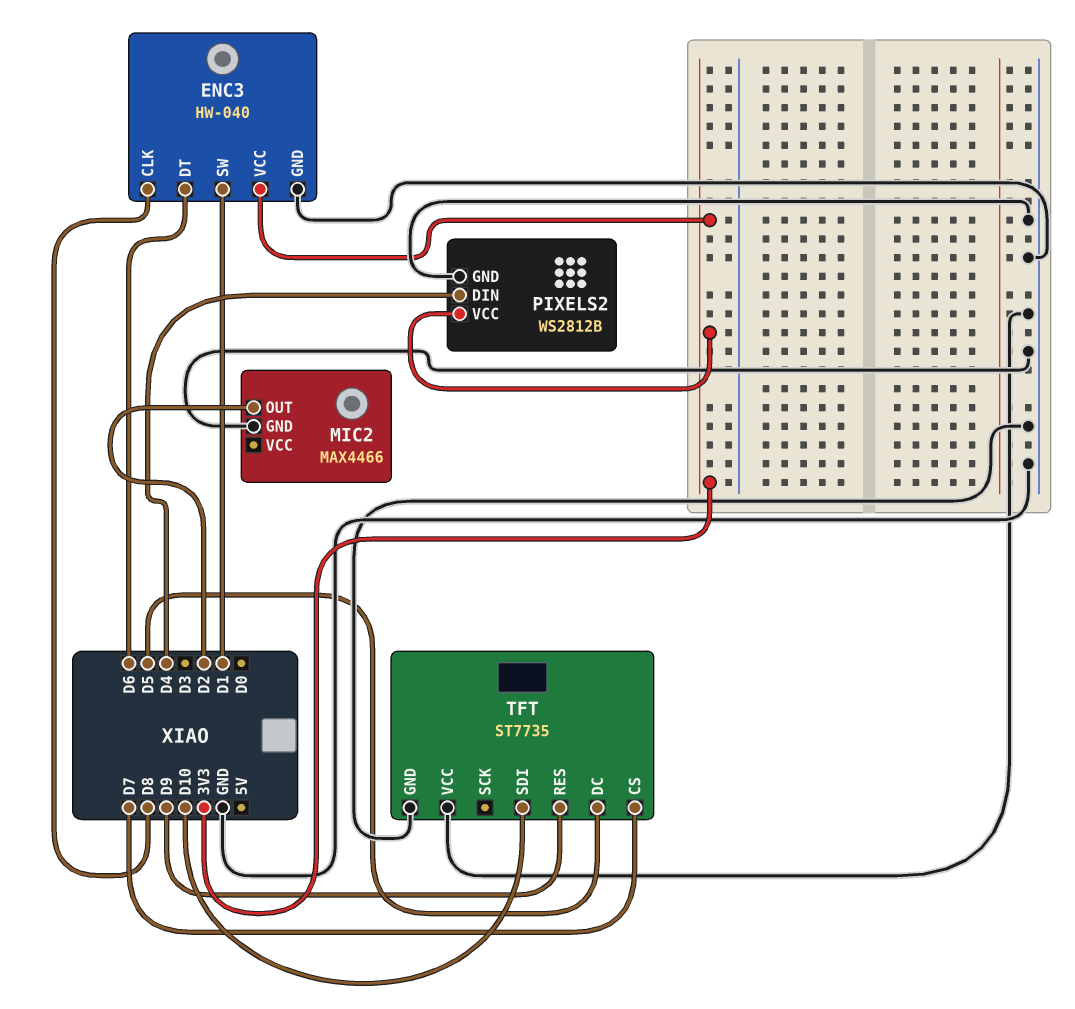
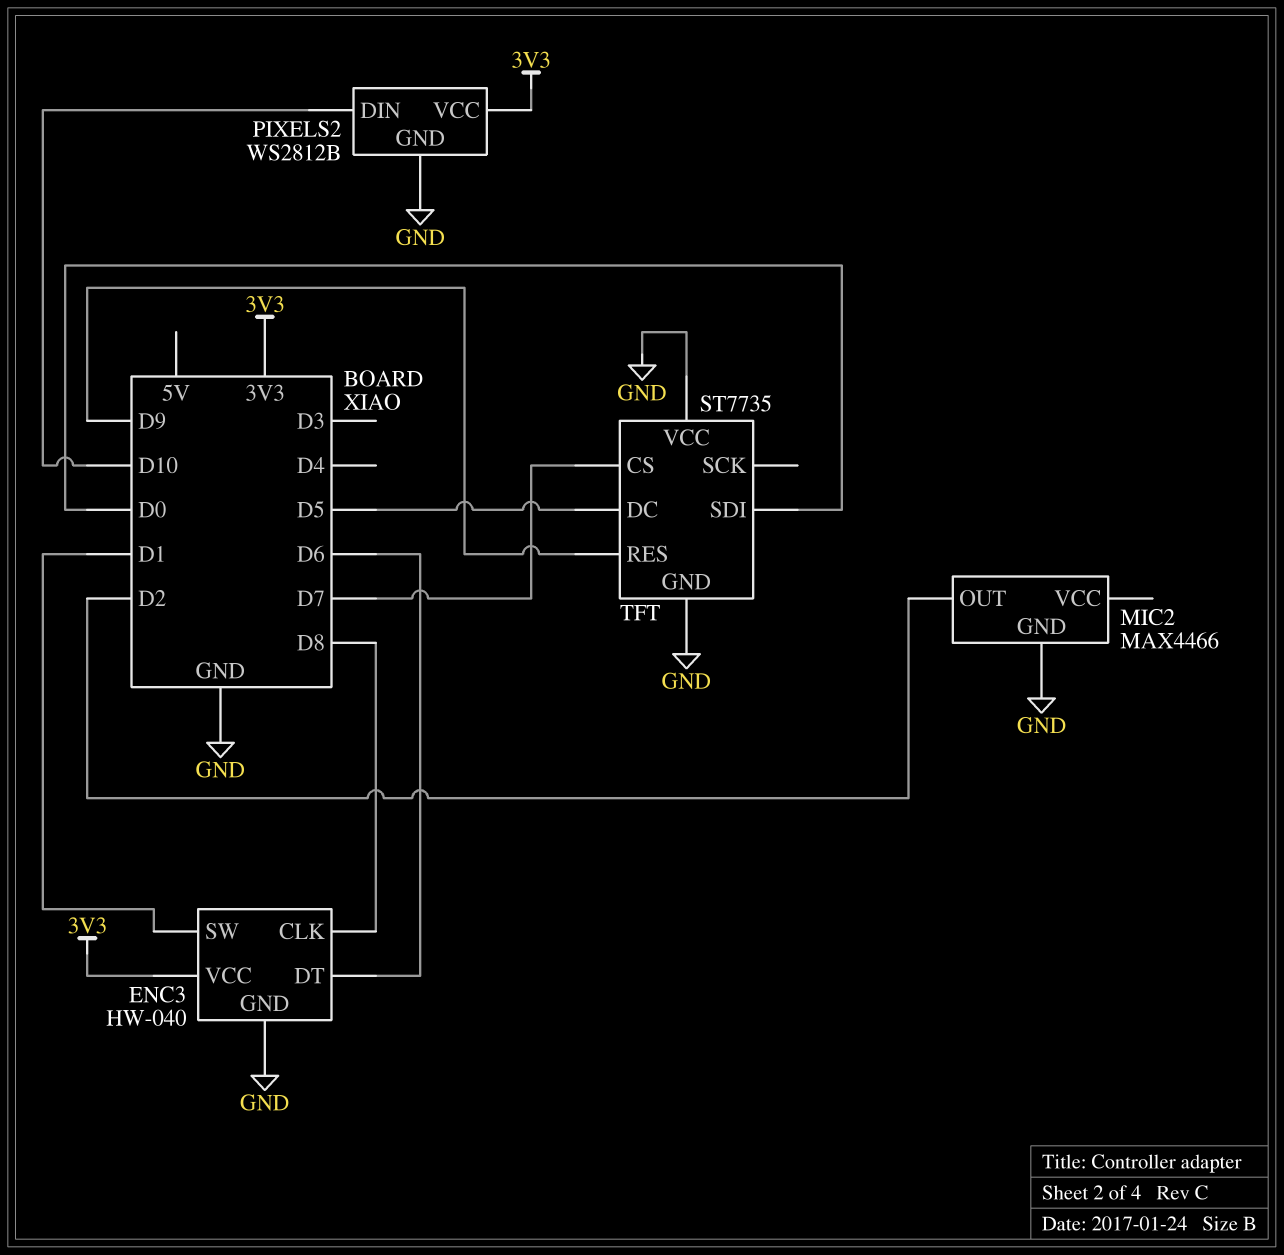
PIXELS2 pin DIN: D4 -> D10
TFT pin SDI: D10 -> D0

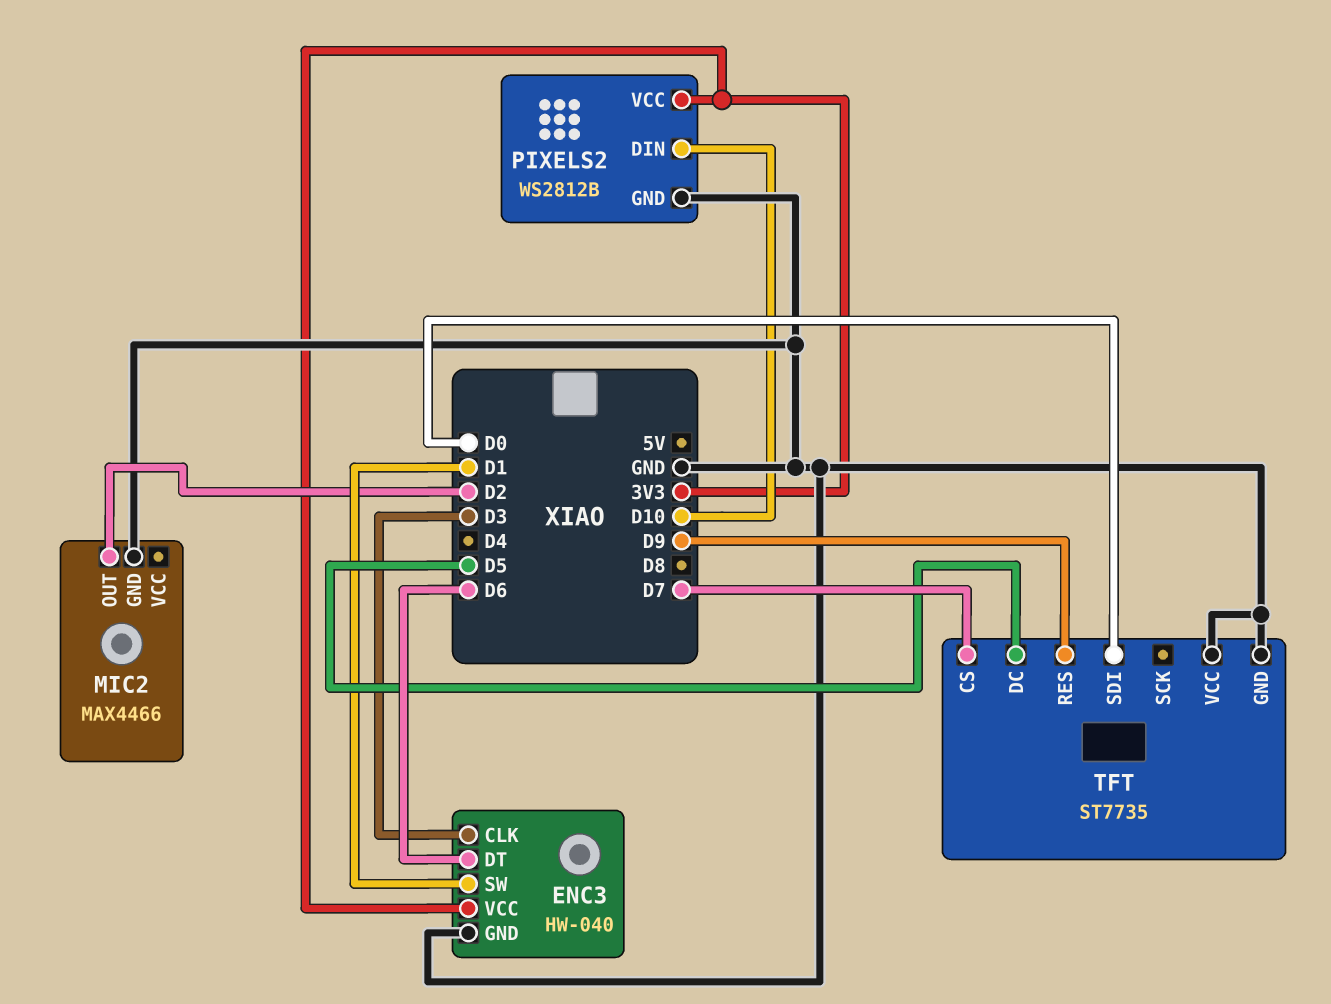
ENC3 pin CLK: D8 -> D3

